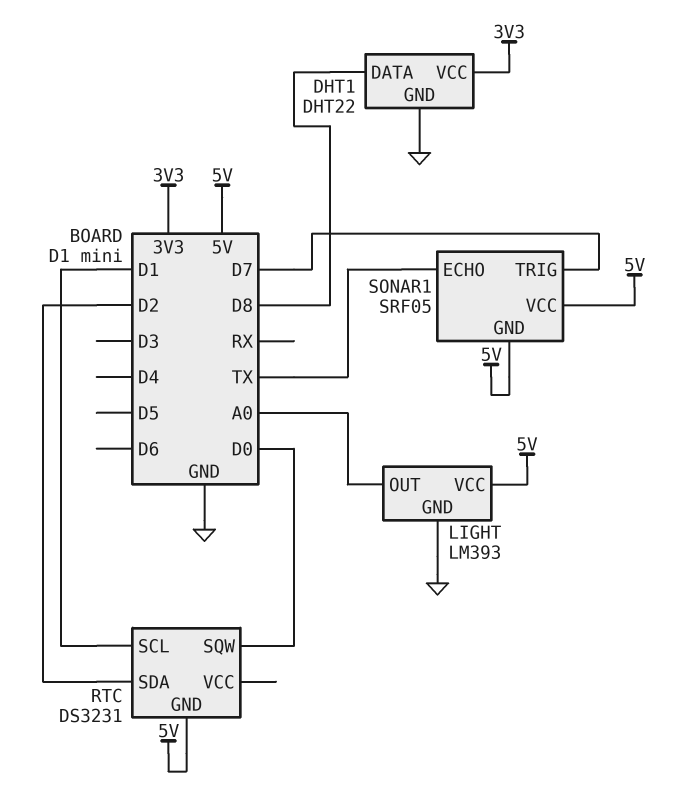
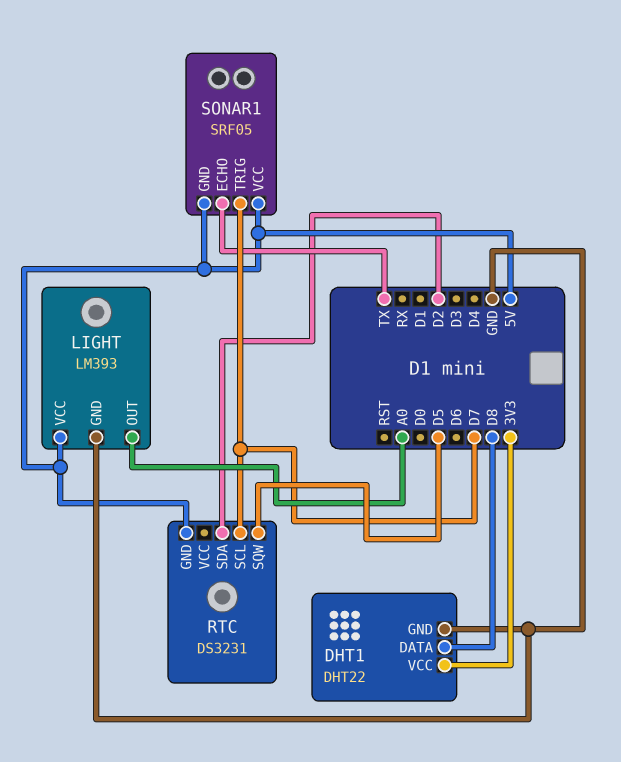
RTC pin SCL: D1 -> D7
RTC pin SQW: D0 -> D5

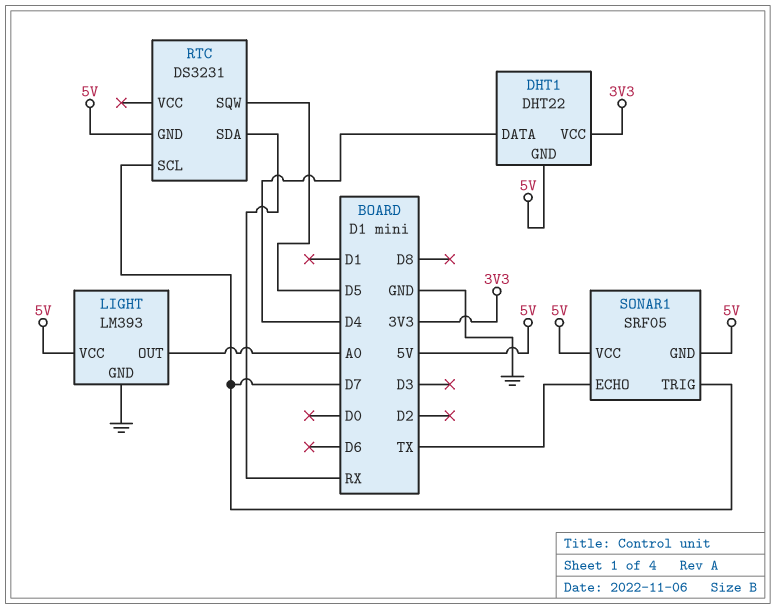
DHT1 pin DATA: D8 -> D4
DHT1 pin GND: GND -> 5V
RTC pin SDA: D2 -> RX

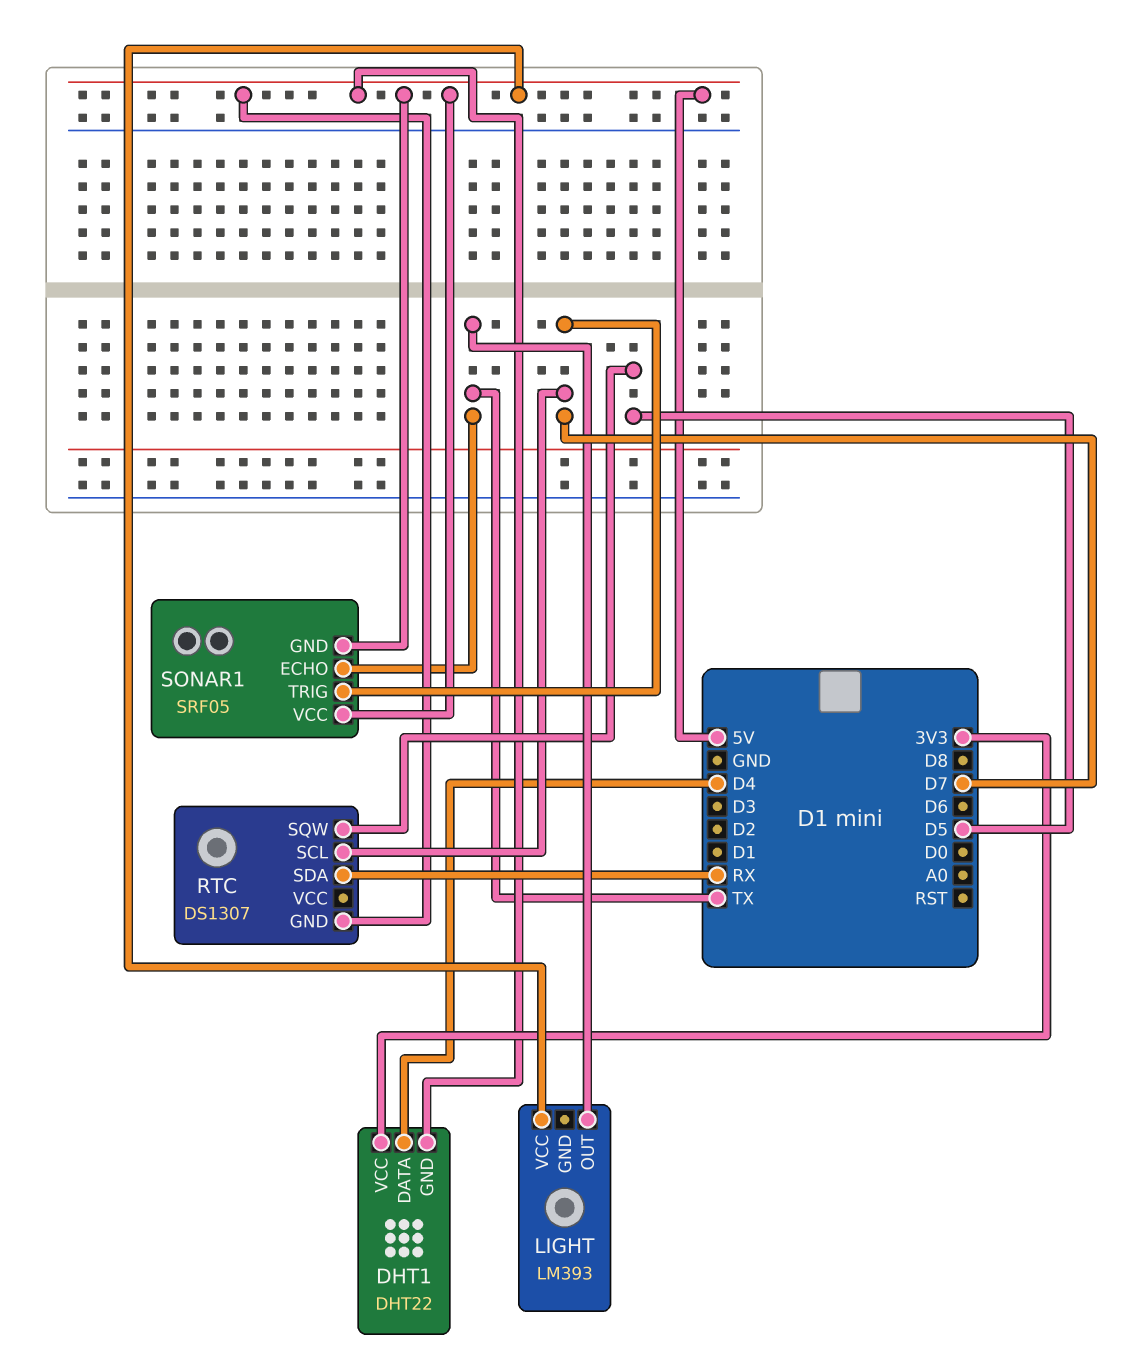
LIGHT pin GND: GND -> none
LIGHT pin OUT: A0 -> TX
RTC: DS3231 -> DS1307

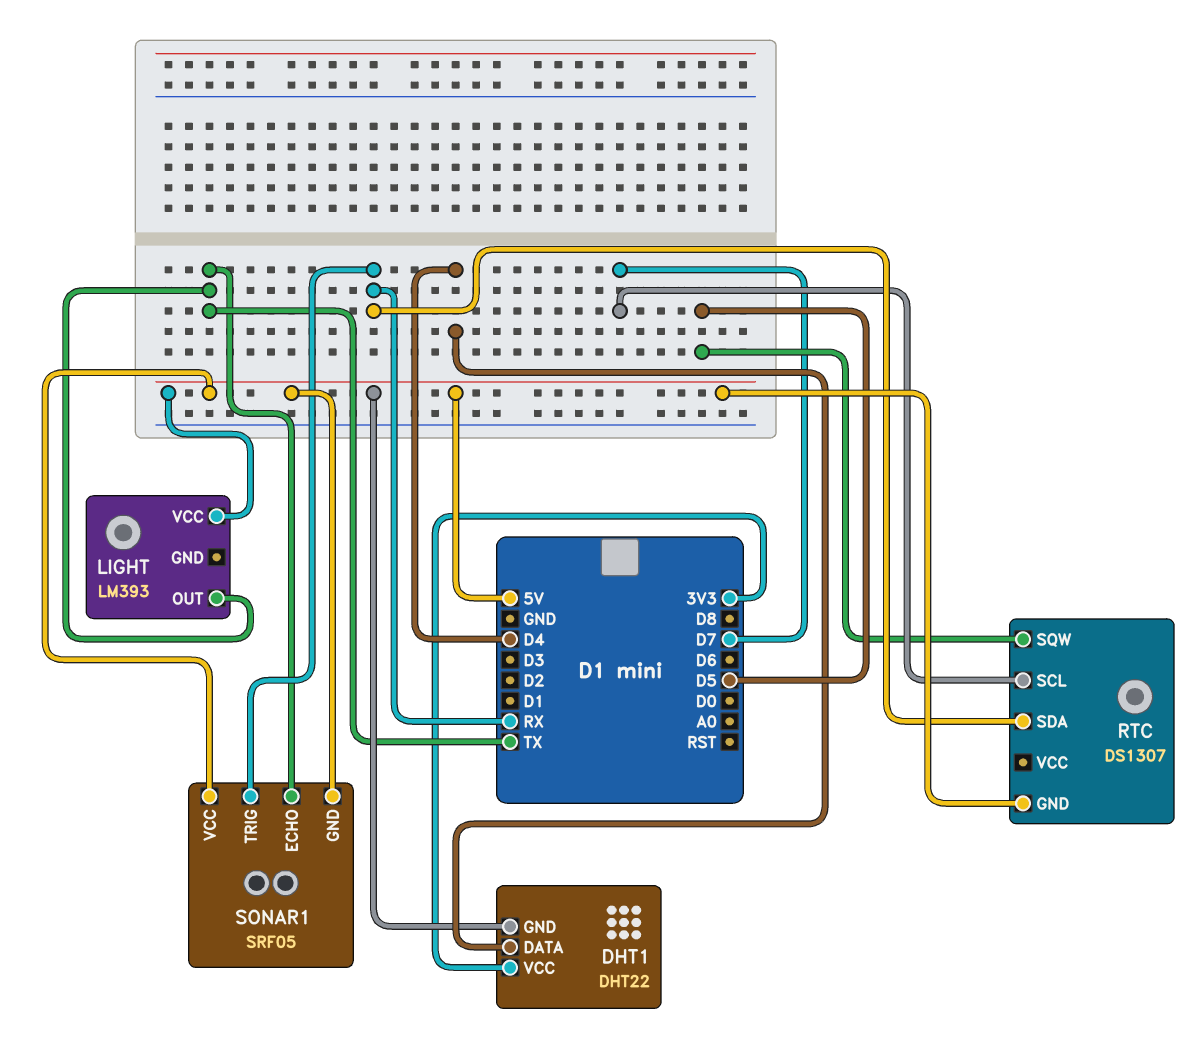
SONAR1 pin TRIG: D7 -> RX

